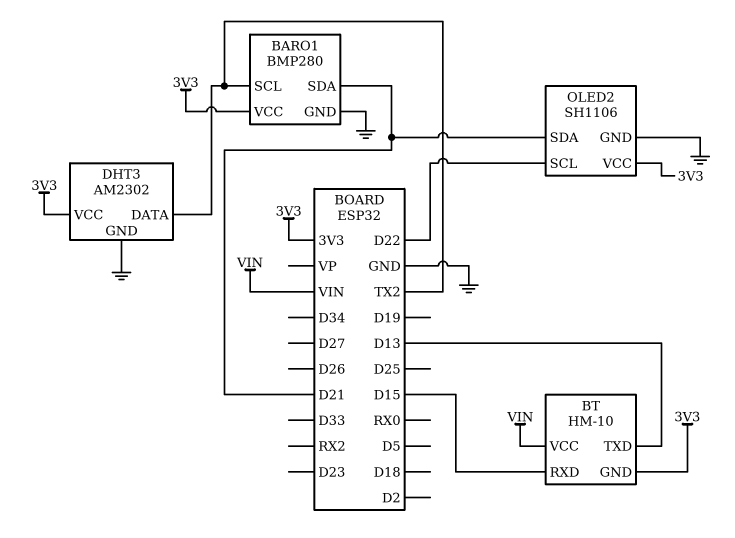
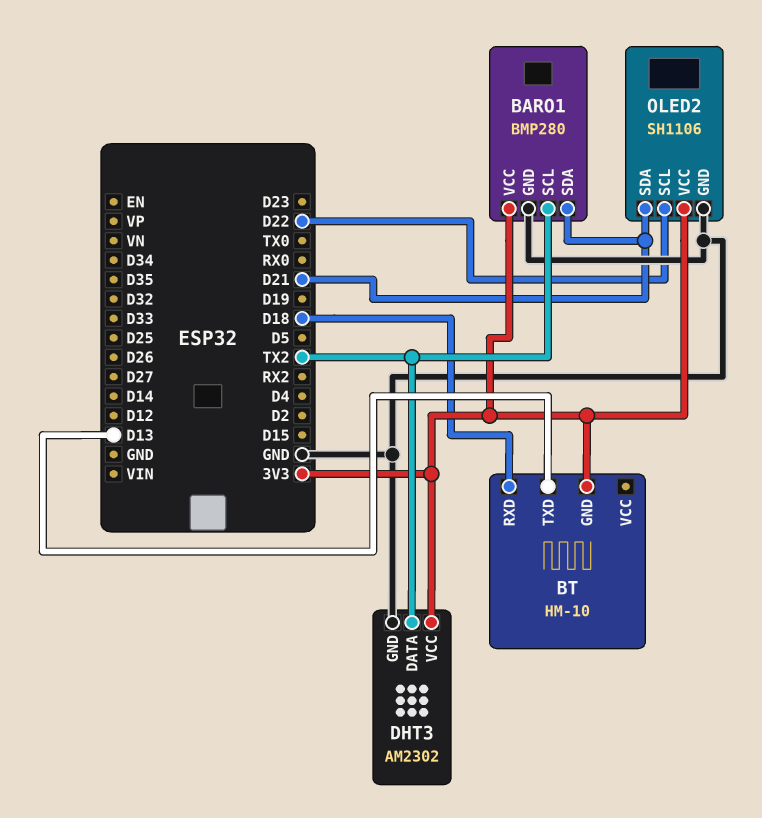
BT pin RXD: D15 -> D18
BT pin VCC: VIN -> none

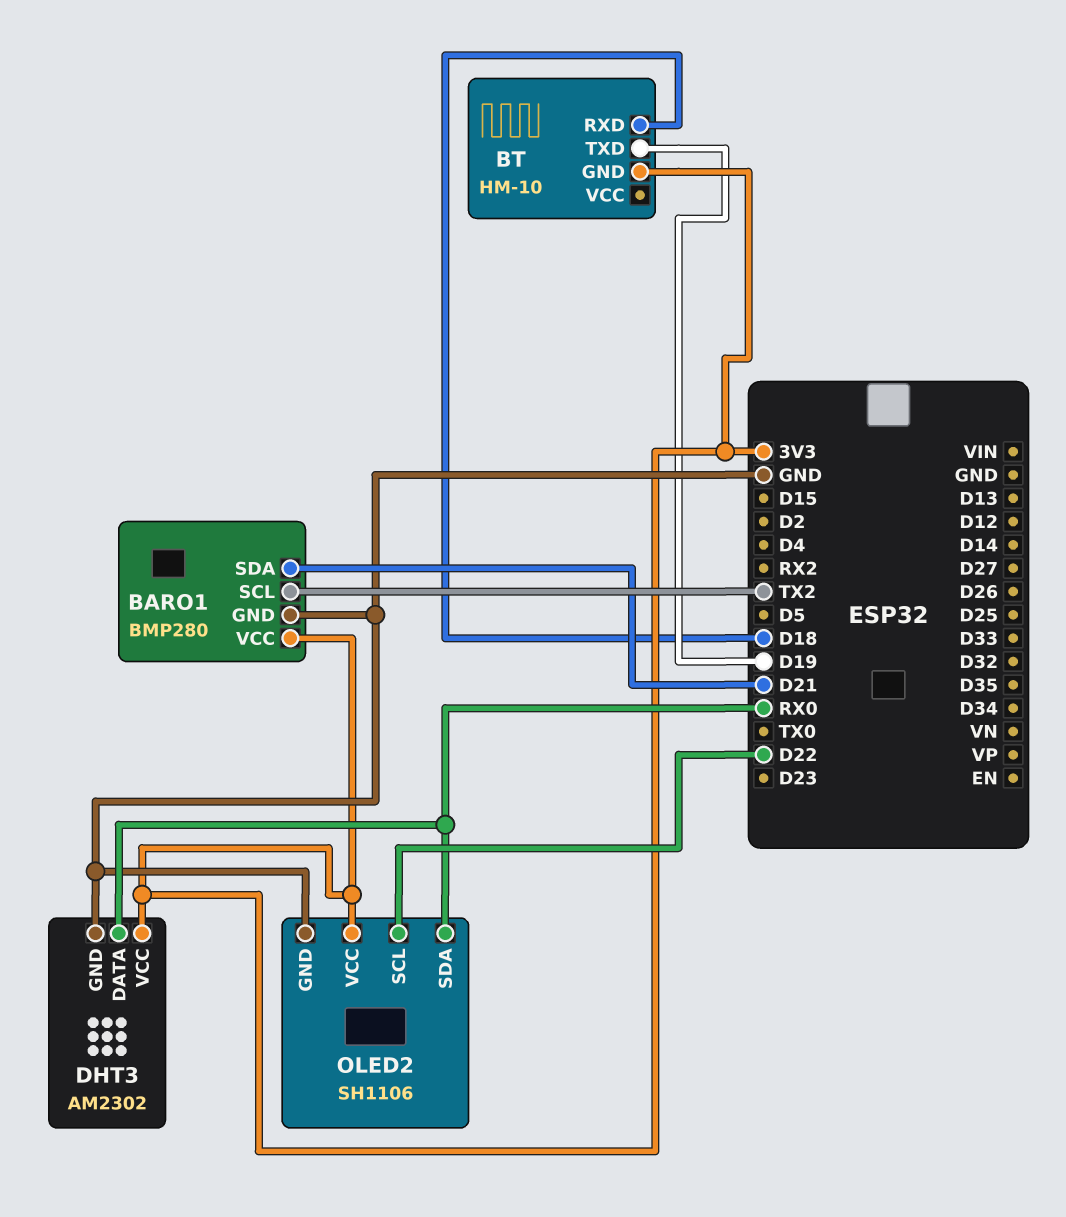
BT pin TXD: D13 -> D19
DHT3 pin DATA: TX2 -> RX0
OLED2 pin SDA: D21 -> RX0

